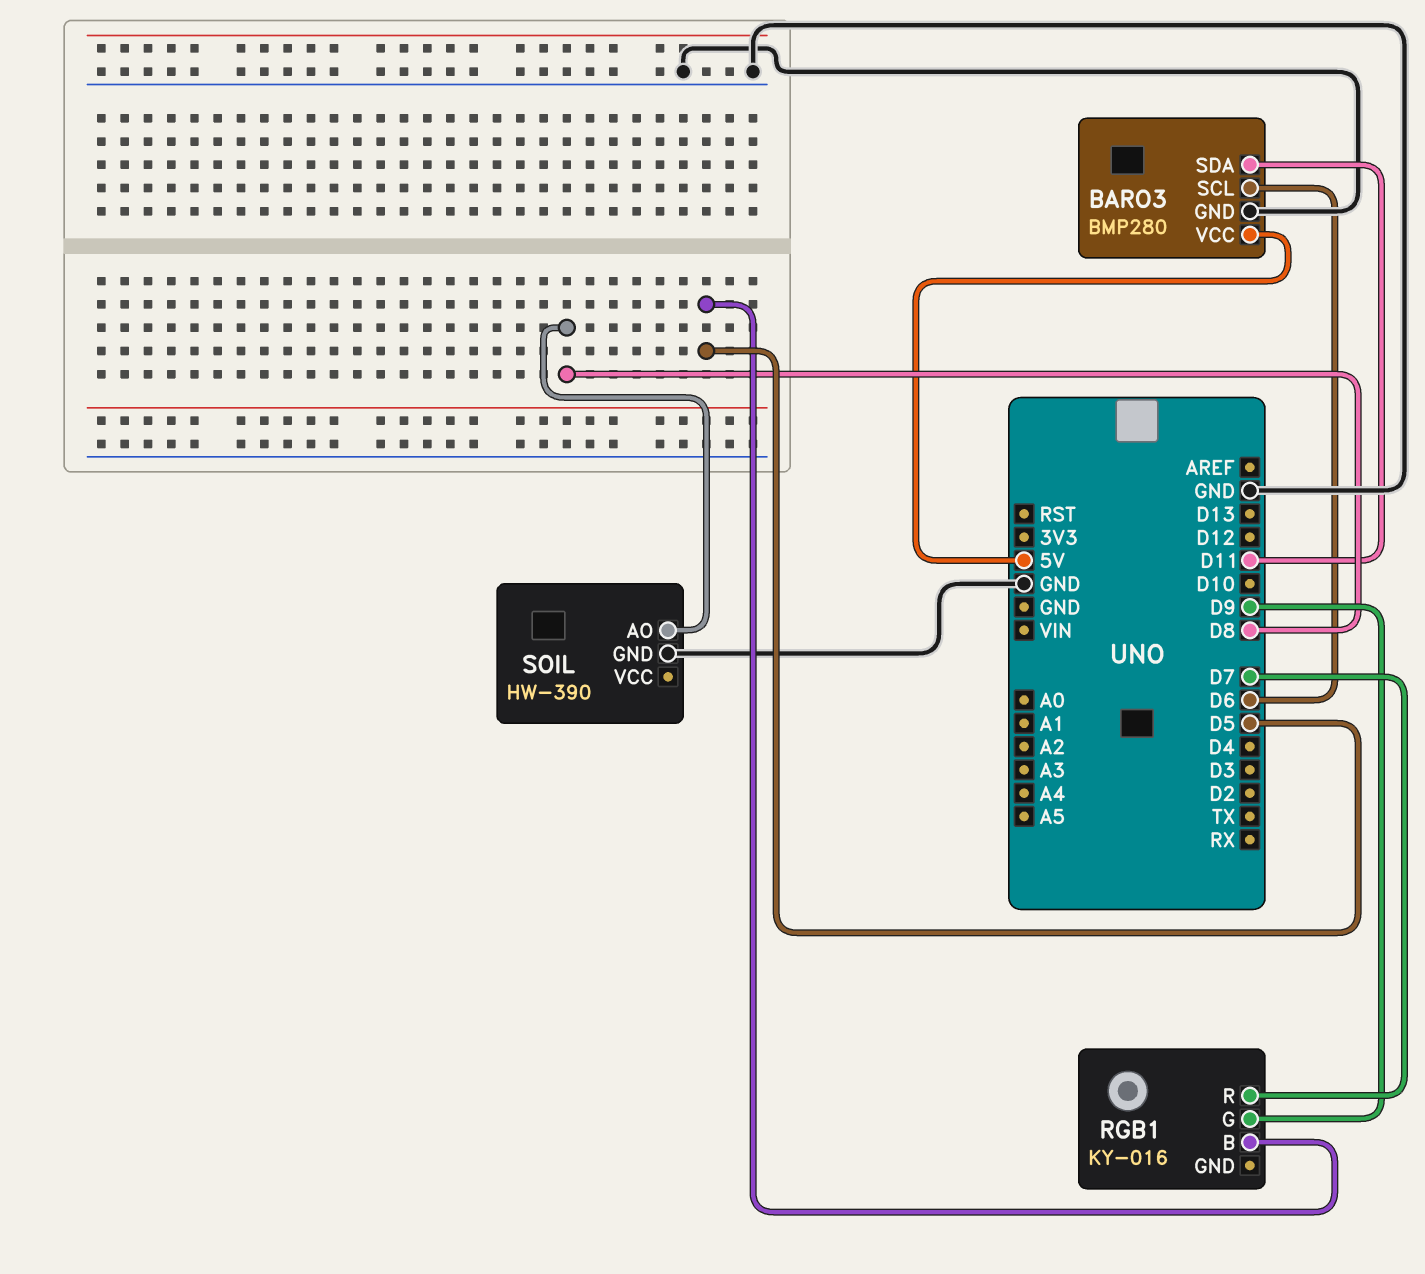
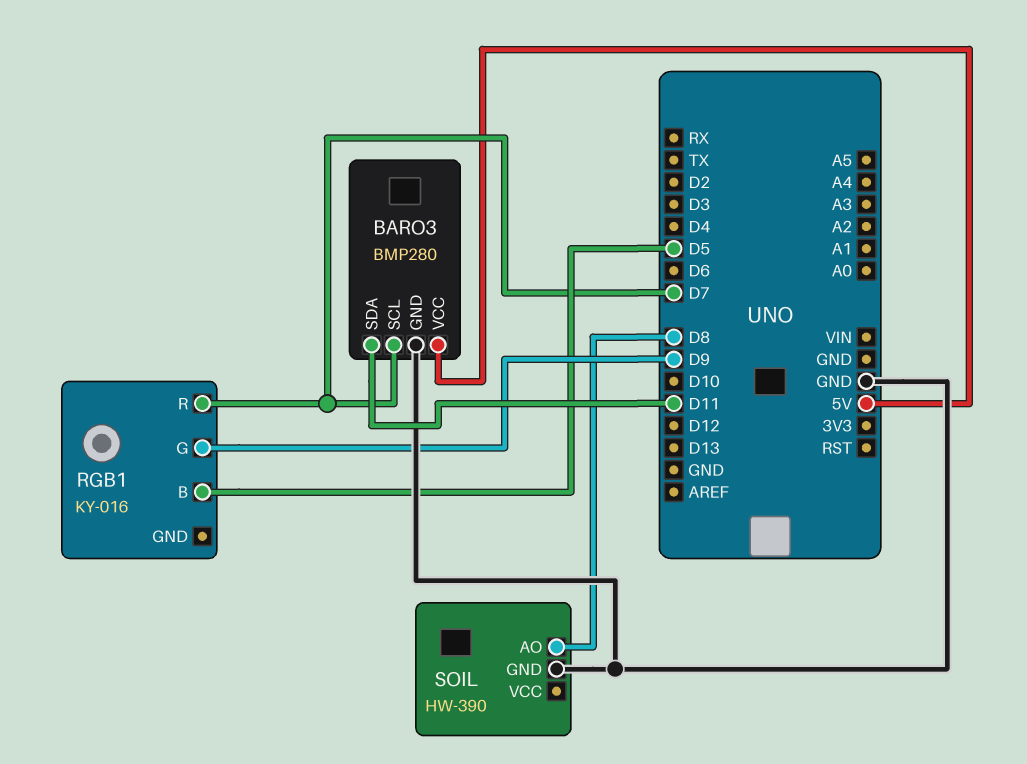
BARO3 pin SCL: D6 -> D7

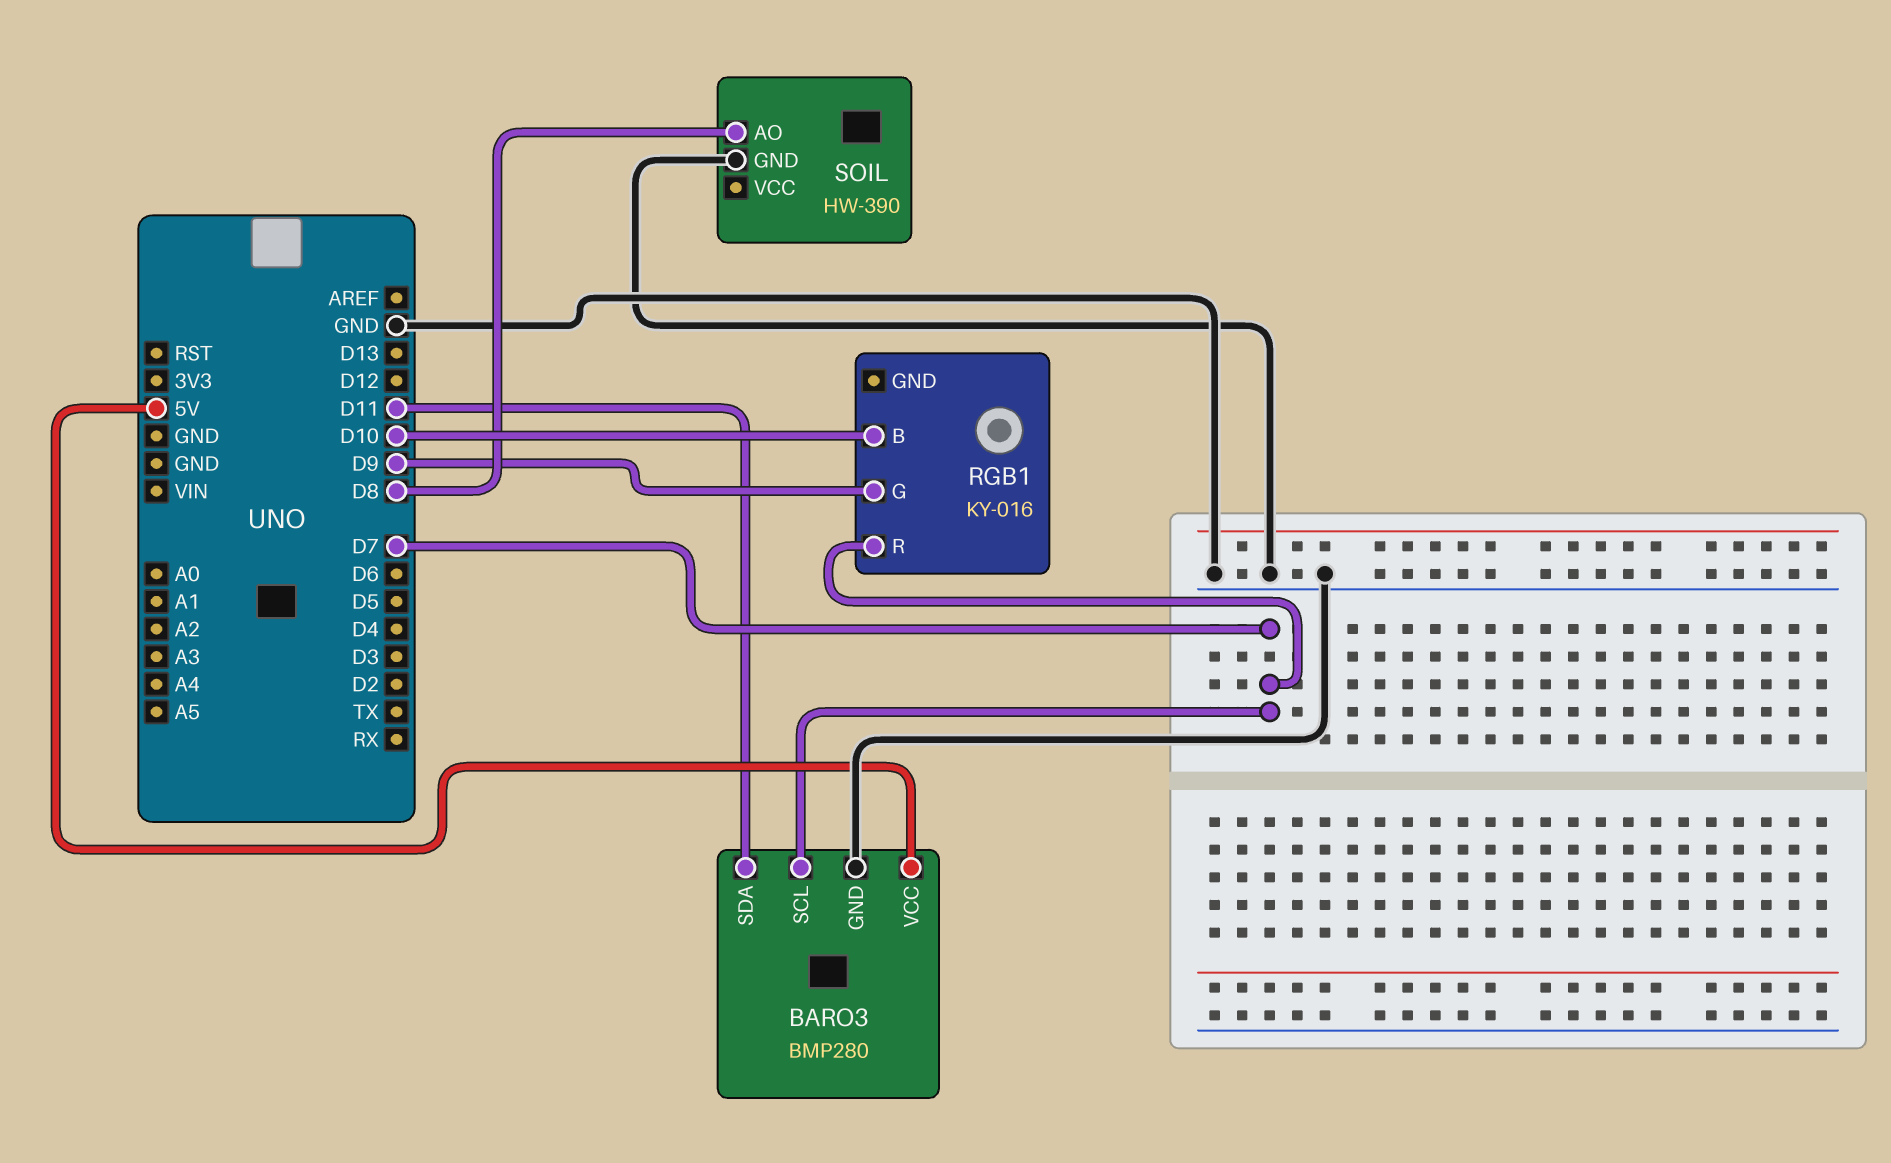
RGB1 pin B: D5 -> D10

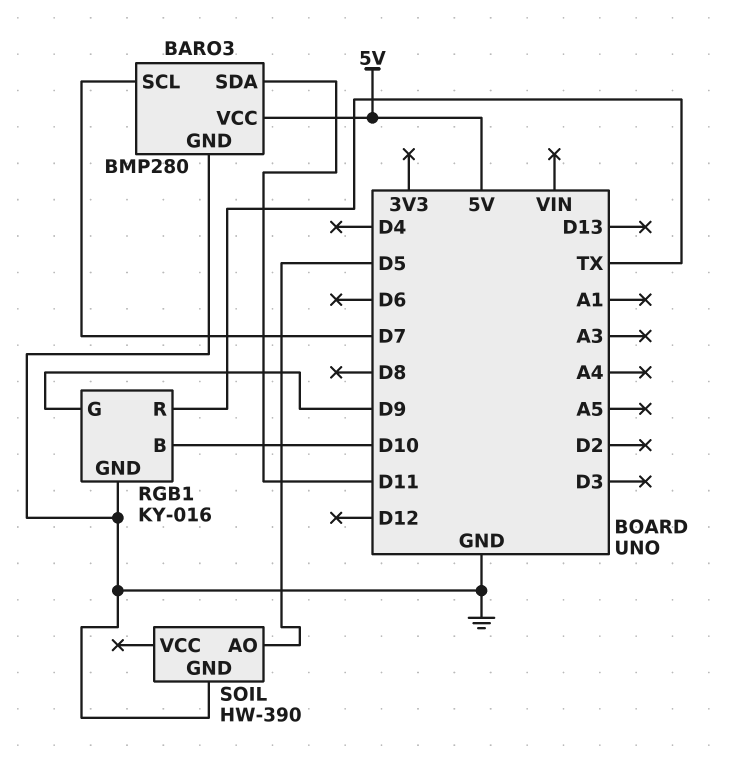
RGB1 pin GND: none -> GND
RGB1 pin R: D7 -> TX
SOIL pin AO: D8 -> D5

